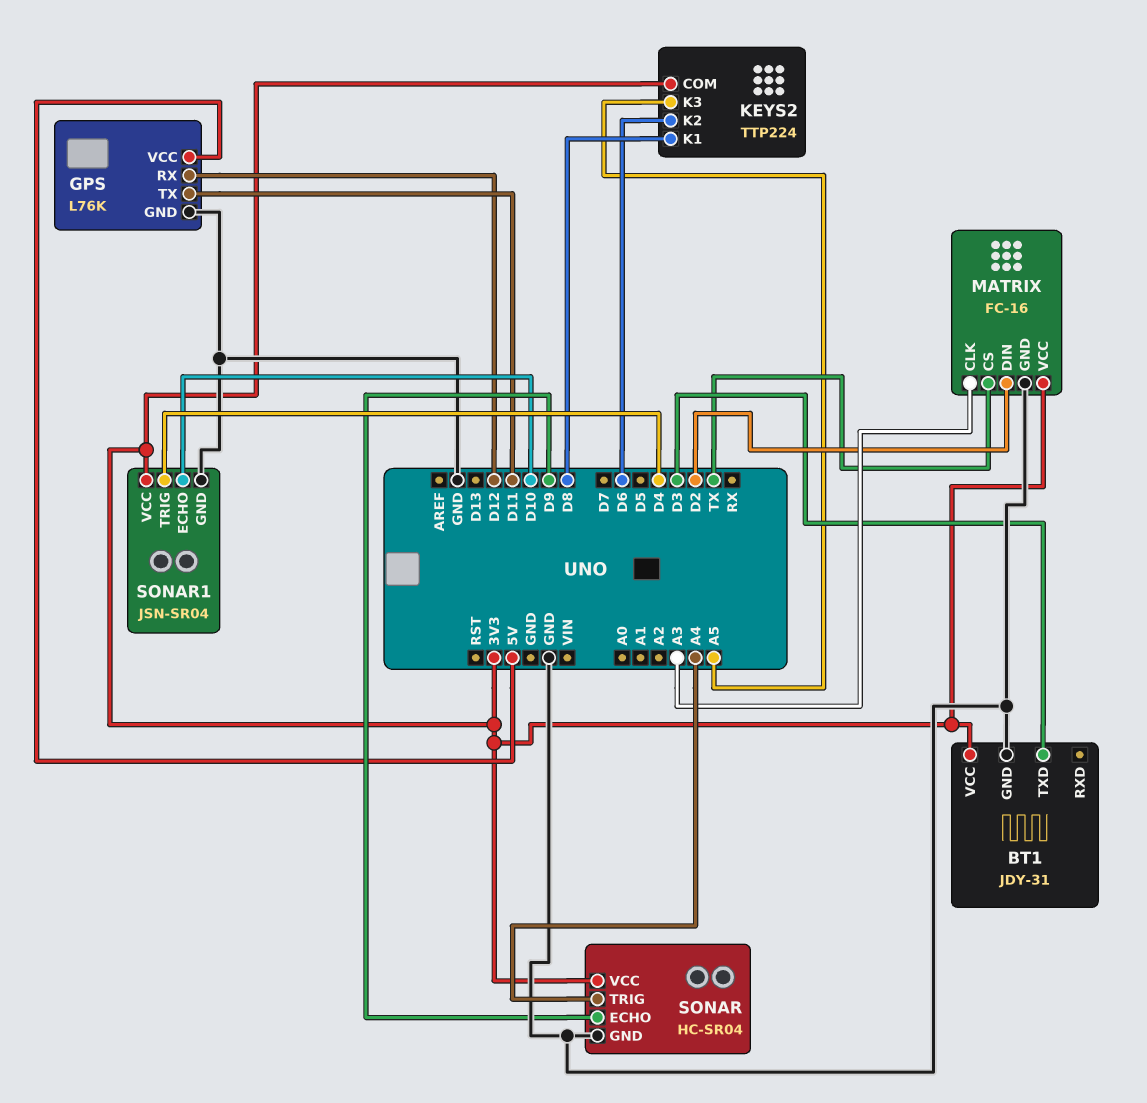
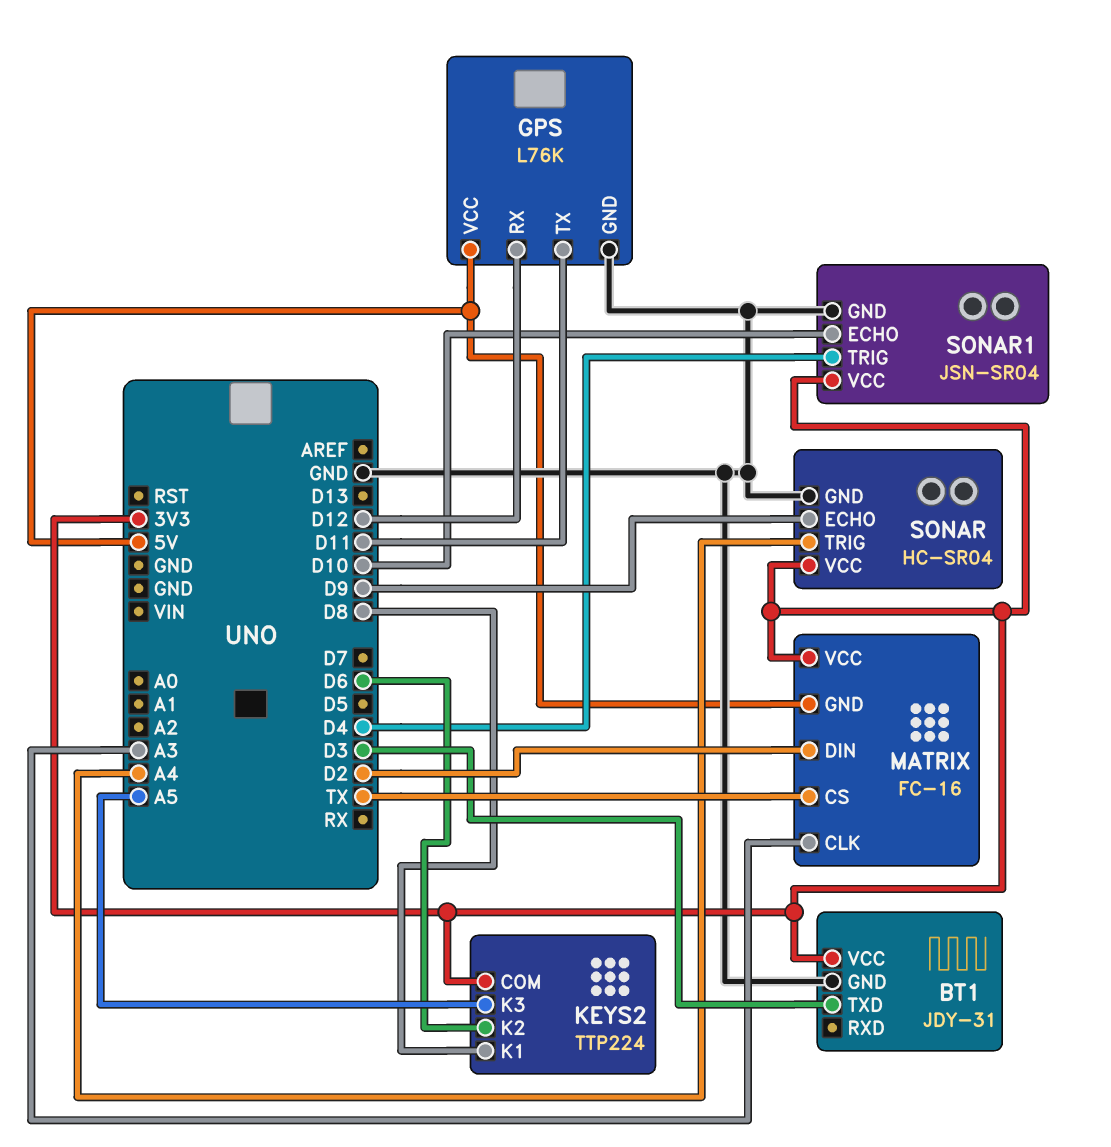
MATRIX pin GND: GND -> 5V

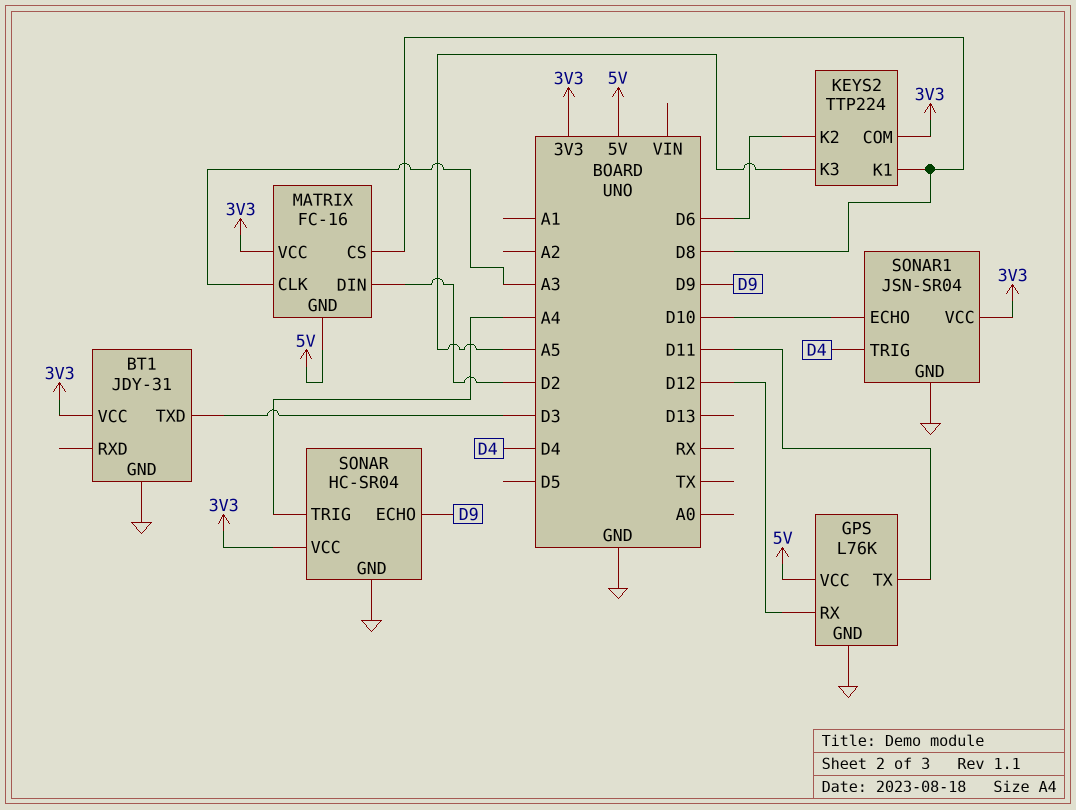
MATRIX pin CS: TX -> D8

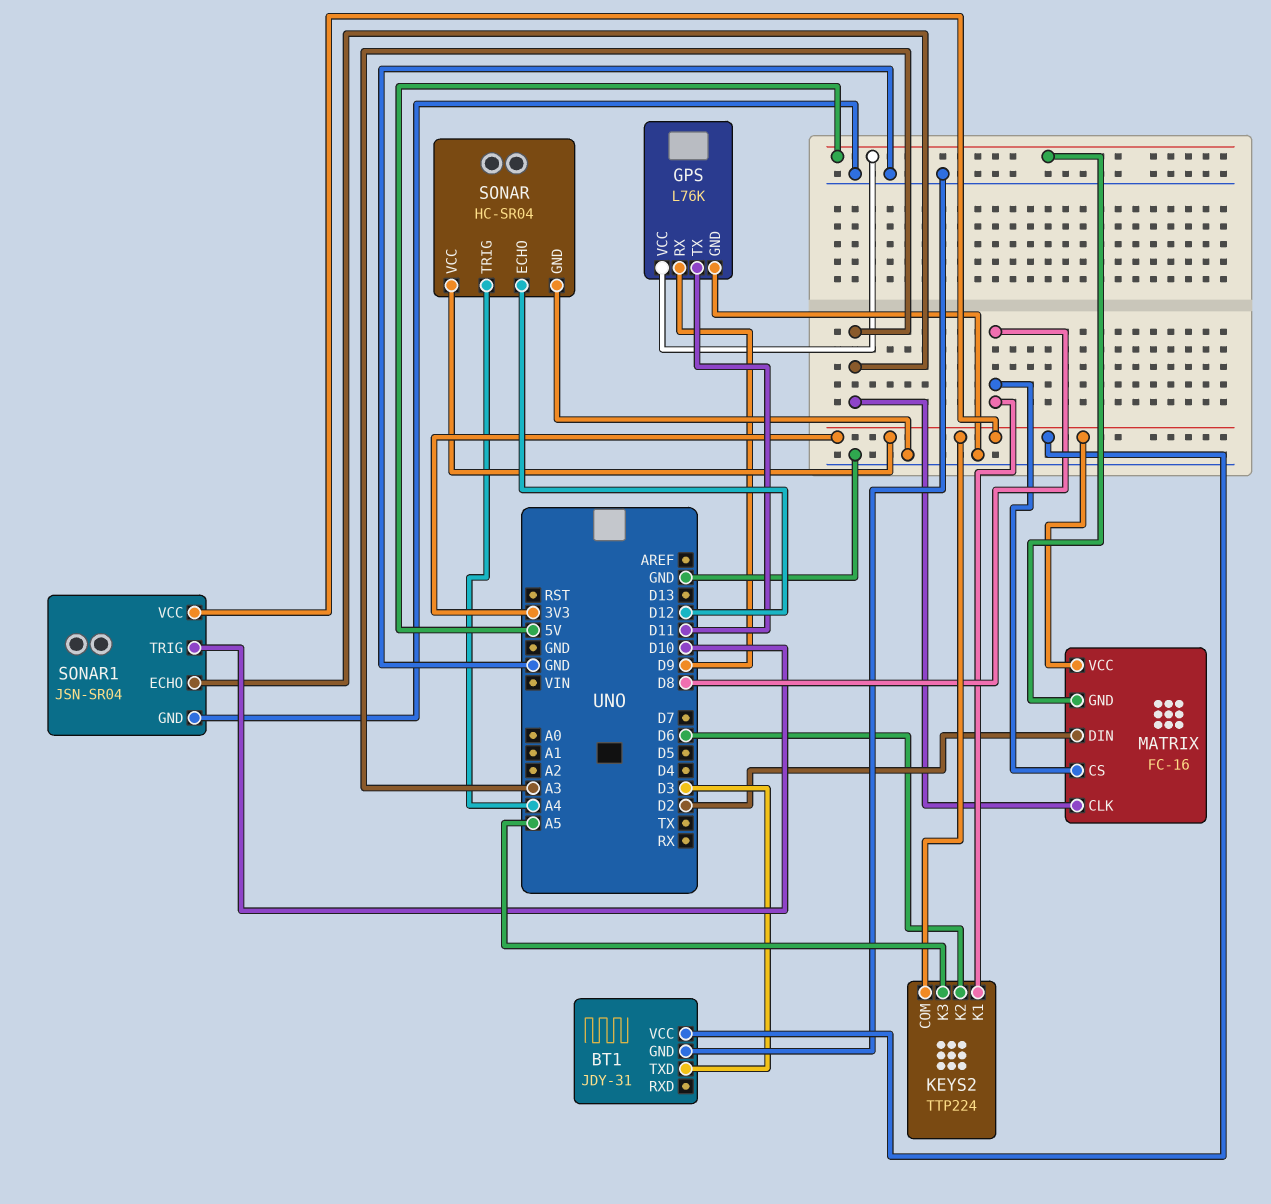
GPS pin RX: D12 -> D9
SONAR pin ECHO: D9 -> D12
SONAR1 pin ECHO: D10 -> A3
SONAR1 pin TRIG: D4 -> D10

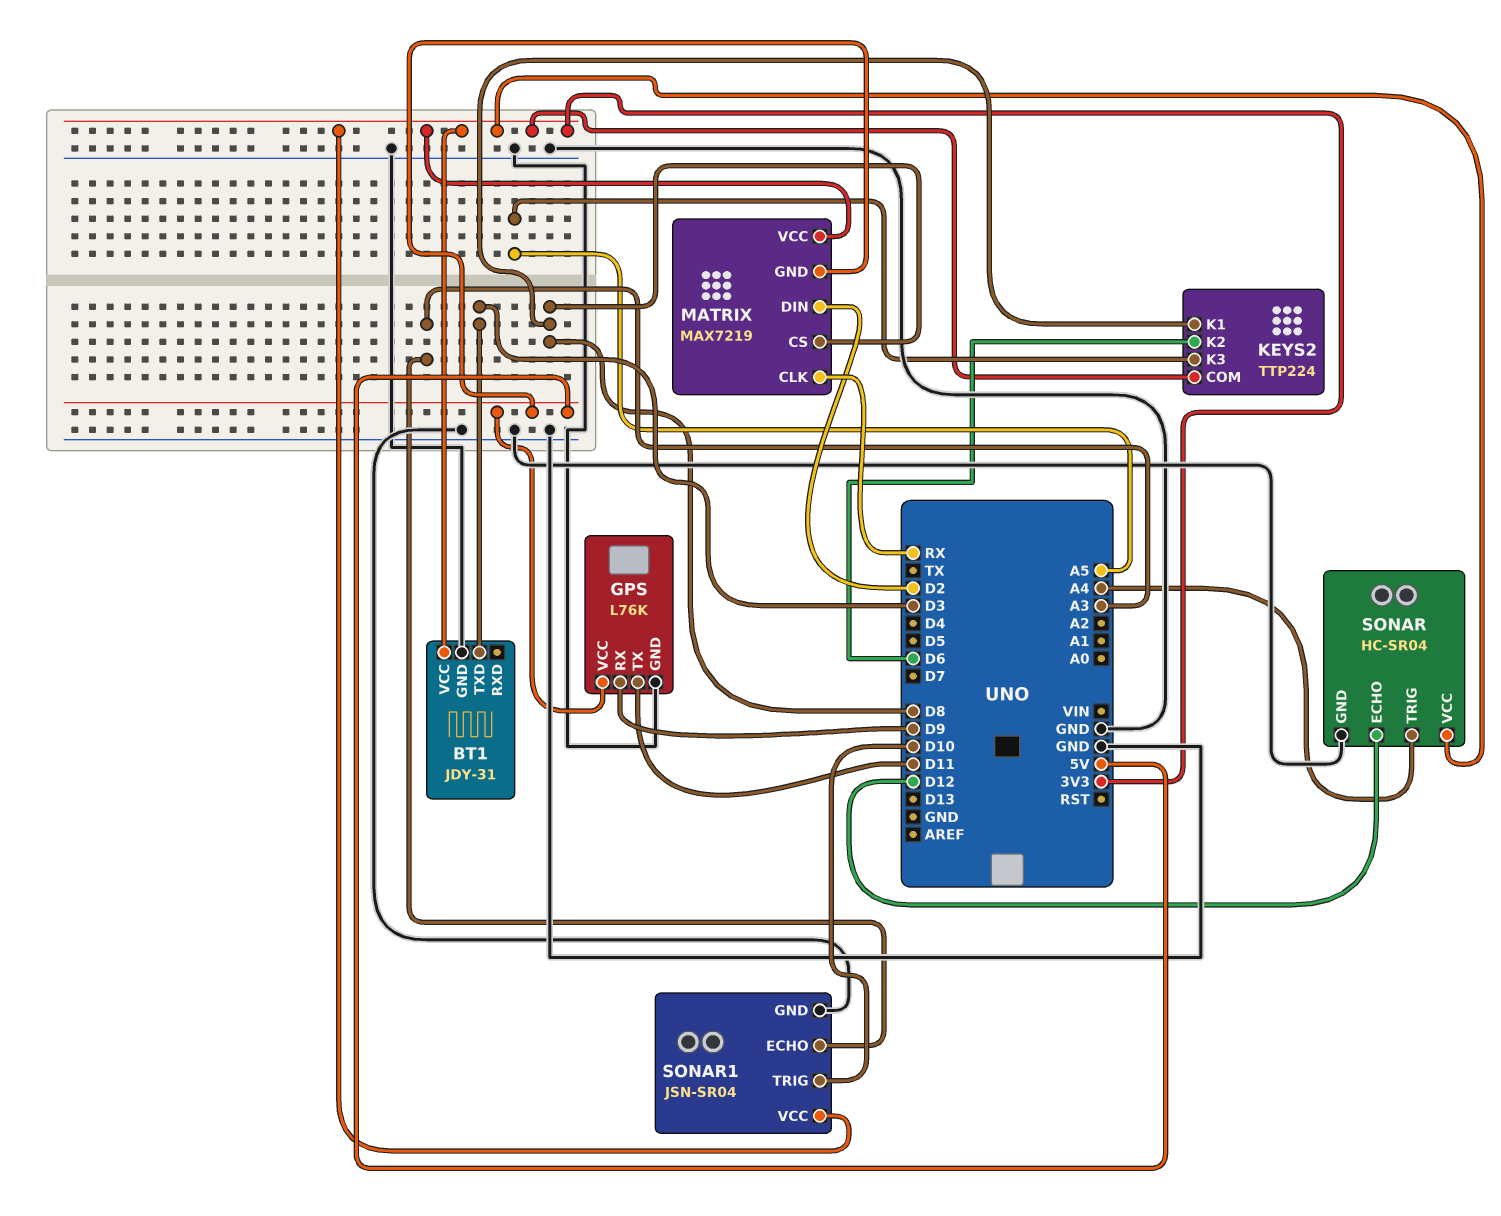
MATRIX: FC-16 -> MAX7219
MATRIX pin CLK: A3 -> RX

